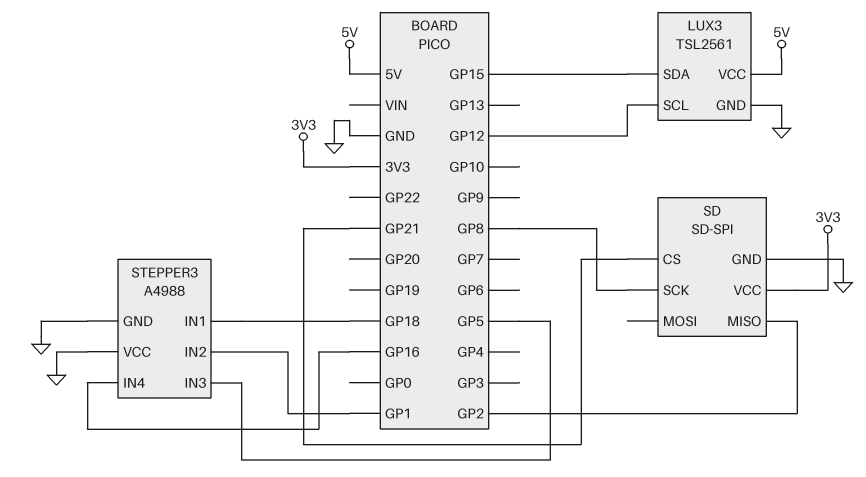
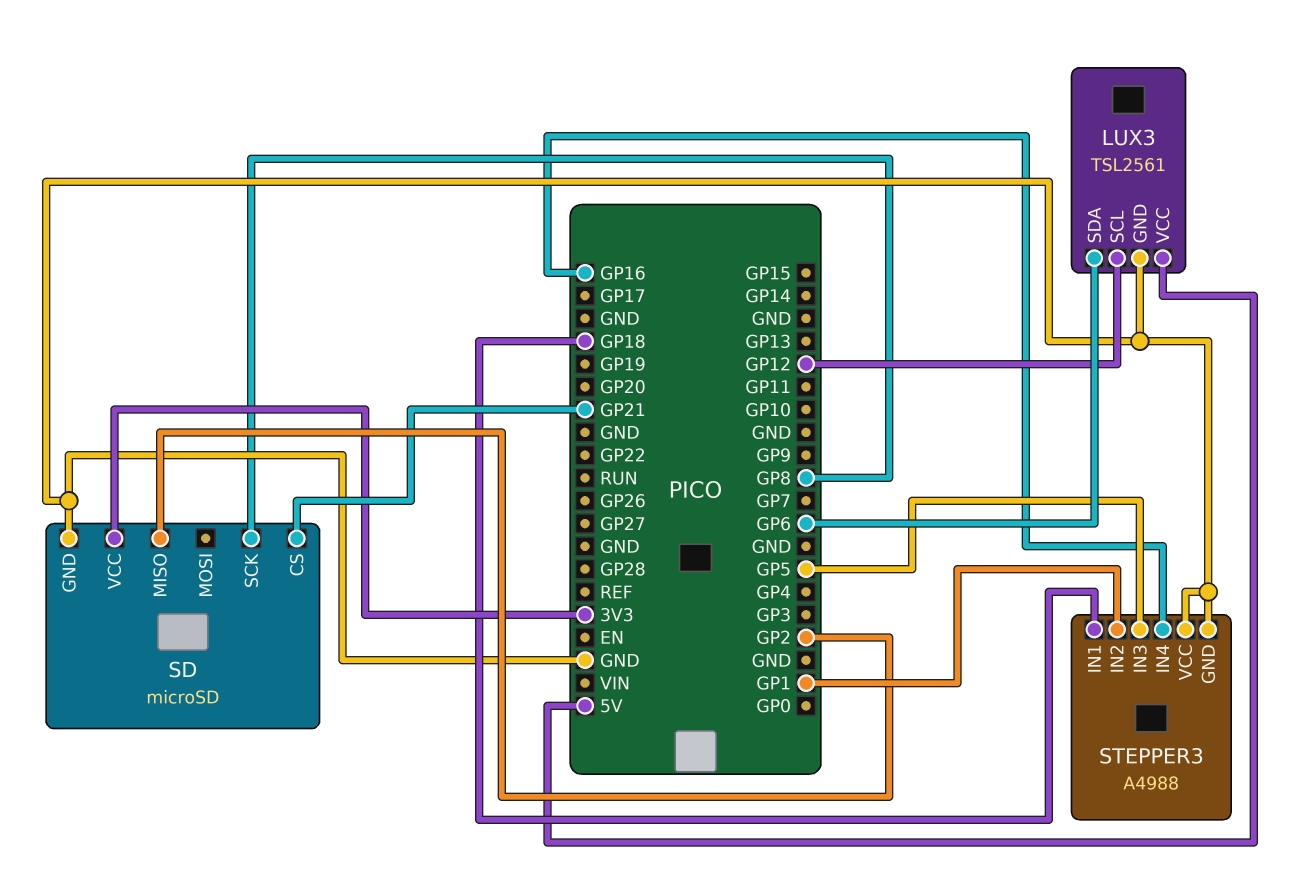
LUX3 pin SDA: GP15 -> GP6
SD: SD-SPI -> microSD

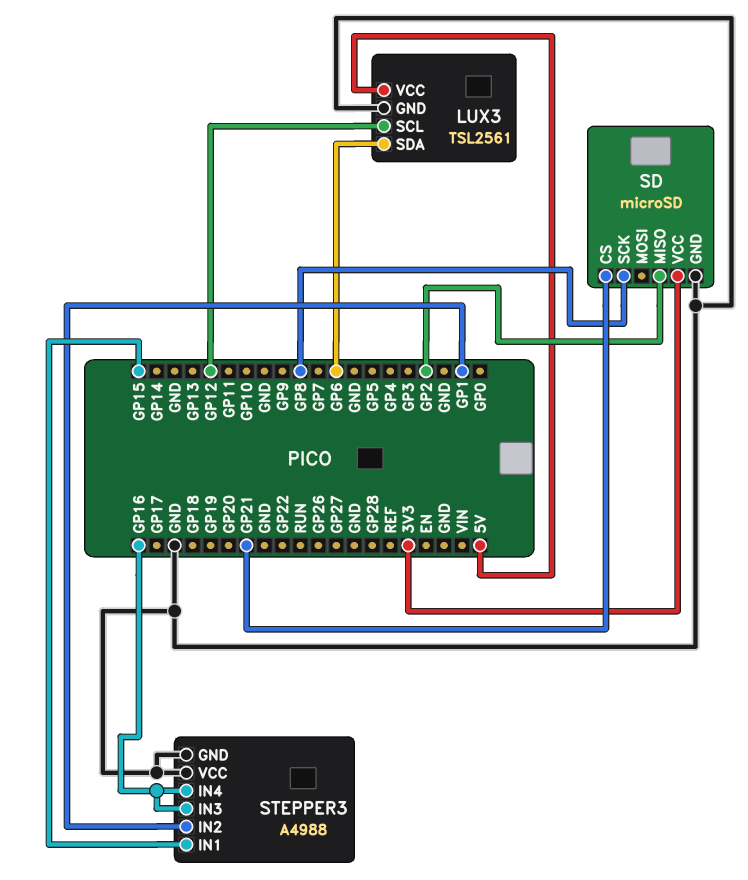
STEPPER3 pin IN1: GP18 -> GP15
STEPPER3 pin IN3: GP5 -> GP16

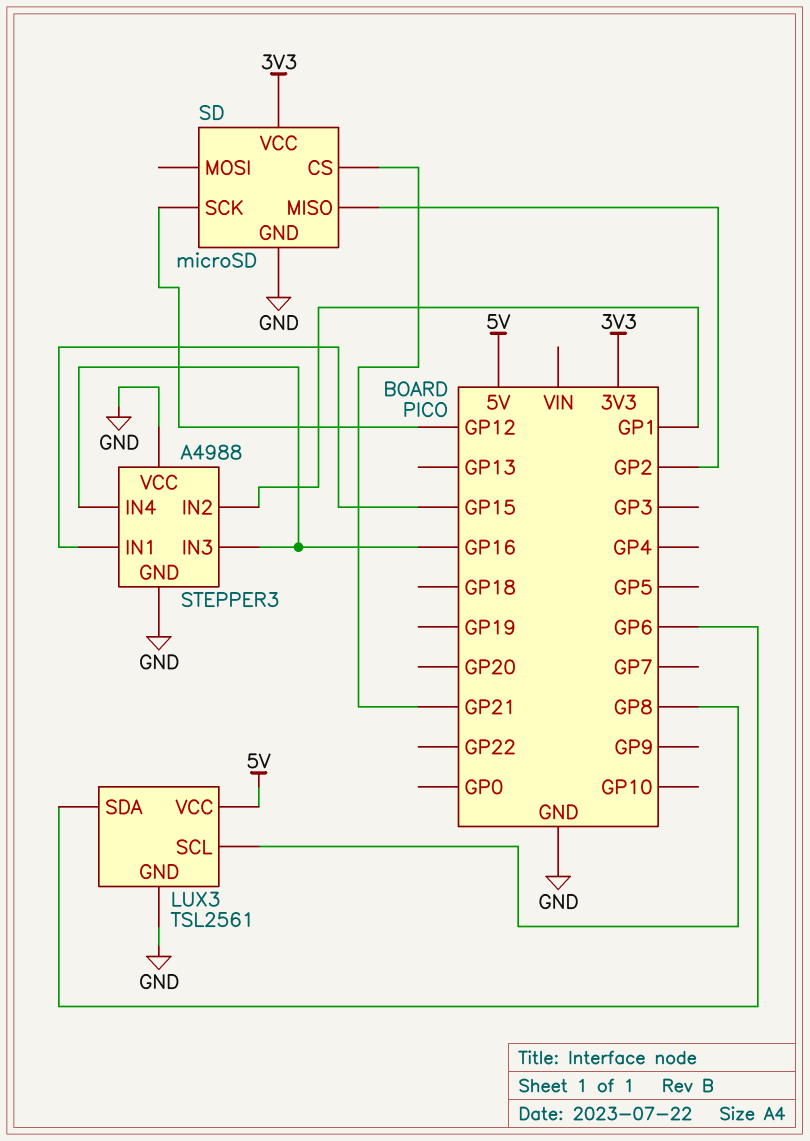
LUX3 pin SCL: GP12 -> GP8
SD pin SCK: GP8 -> GP12

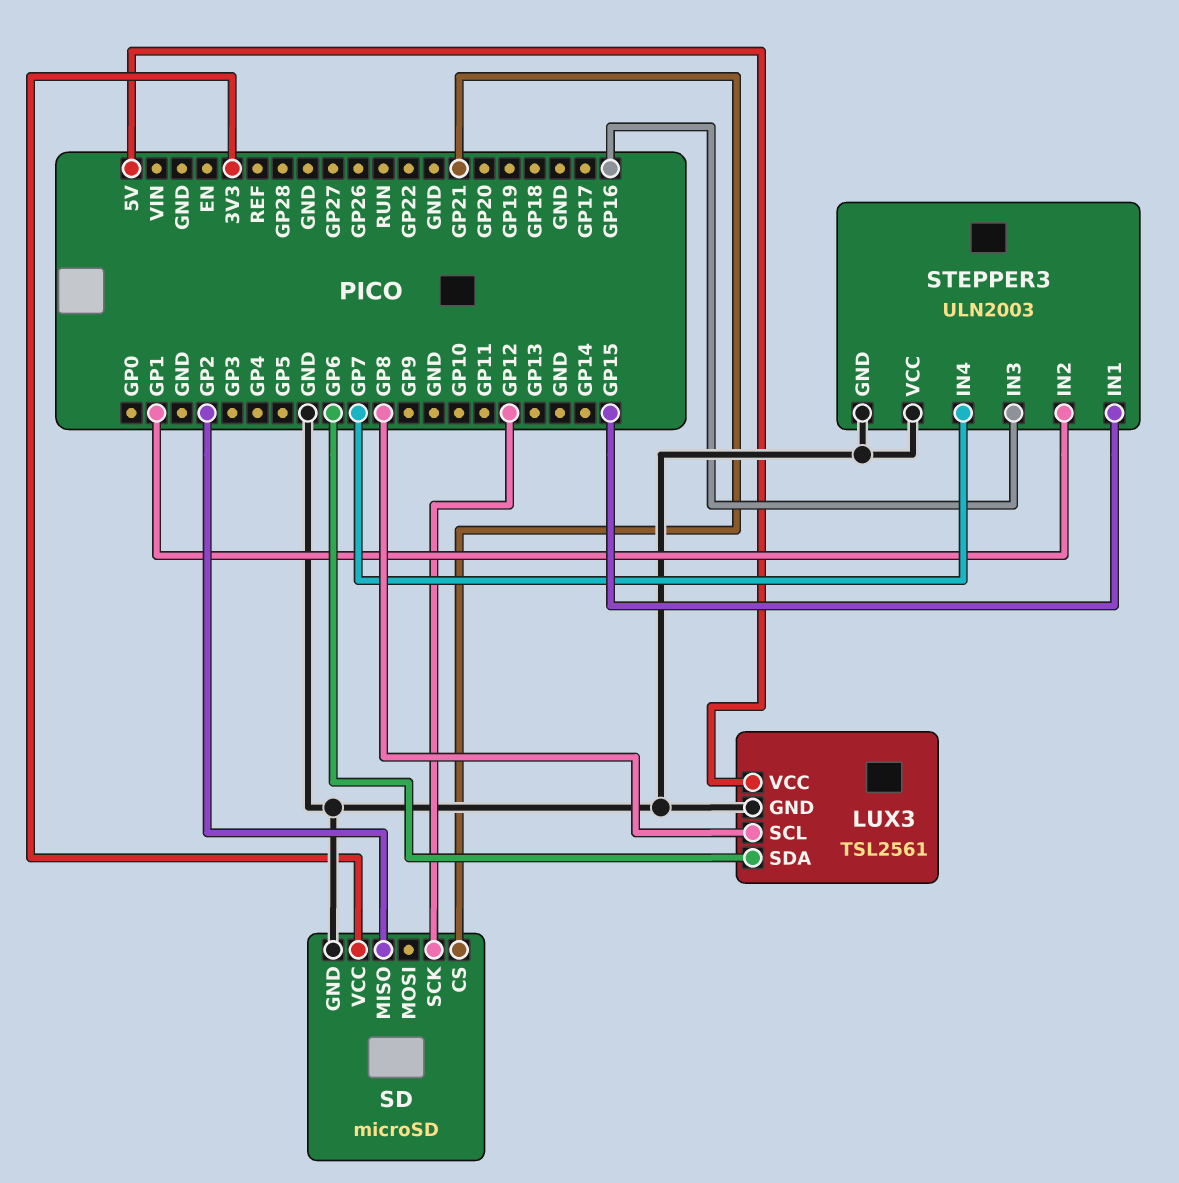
STEPPER3: A4988 -> ULN2003
STEPPER3 pin IN4: GP16 -> GP7

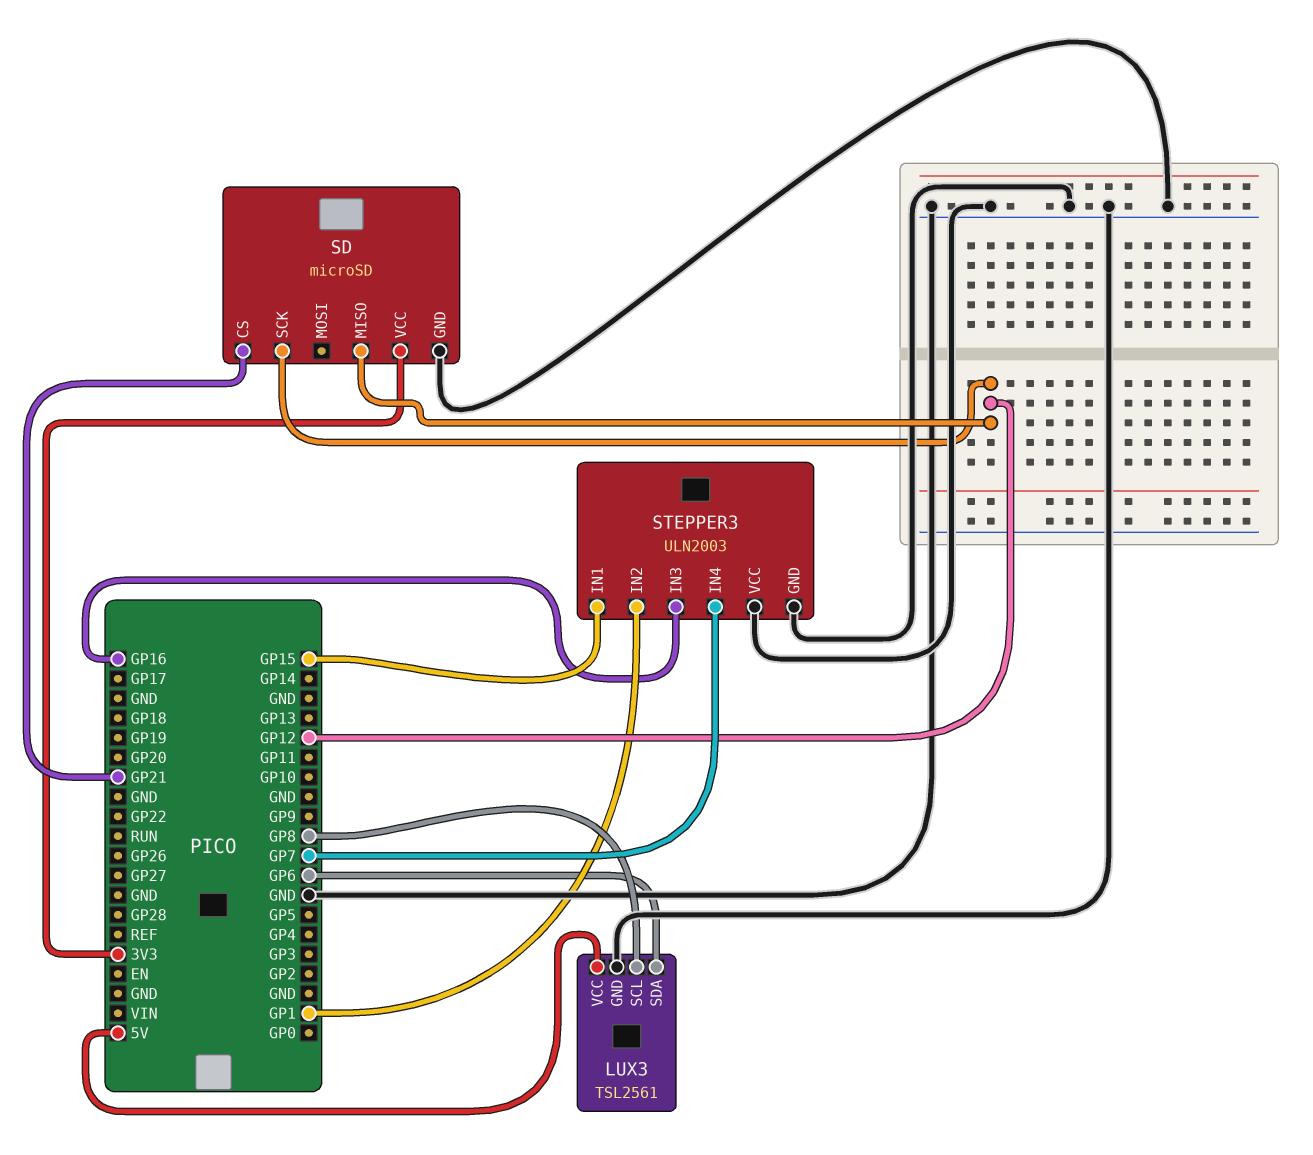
SD pin MISO: GP2 -> GP12

